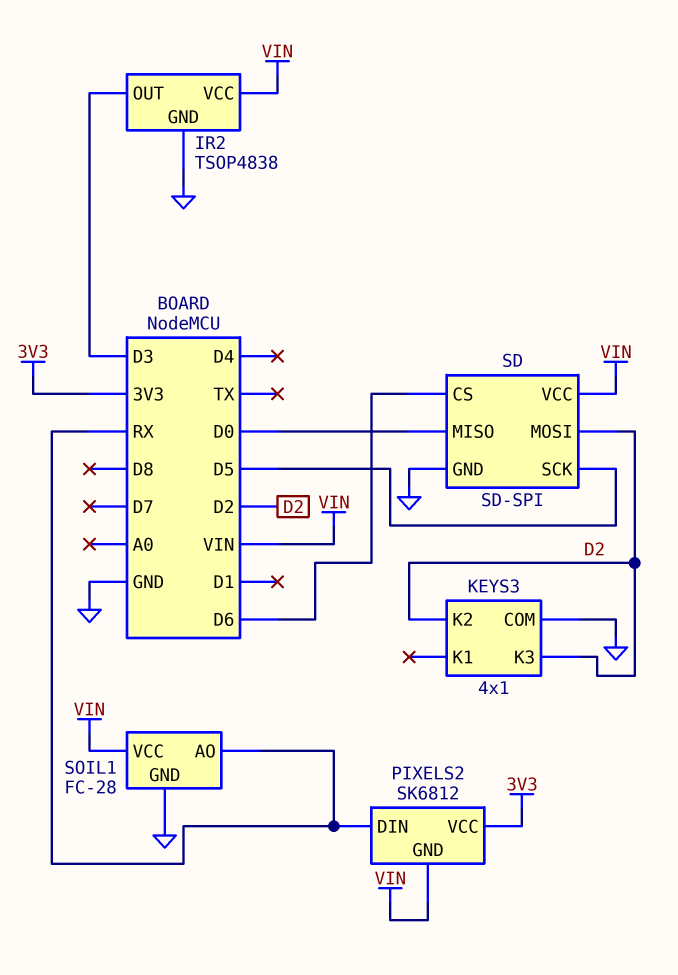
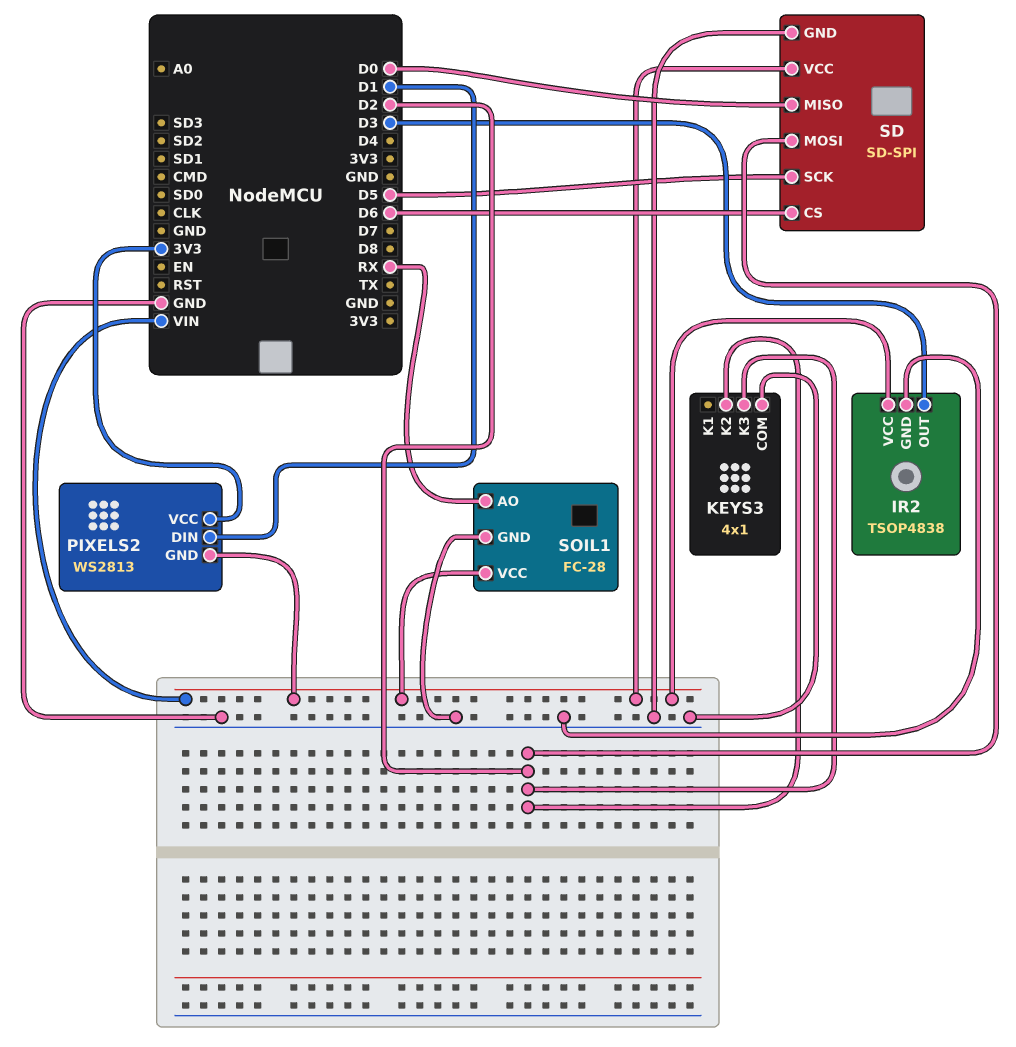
PIXELS2: SK6812 -> WS2813
PIXELS2 pin DIN: RX -> D1

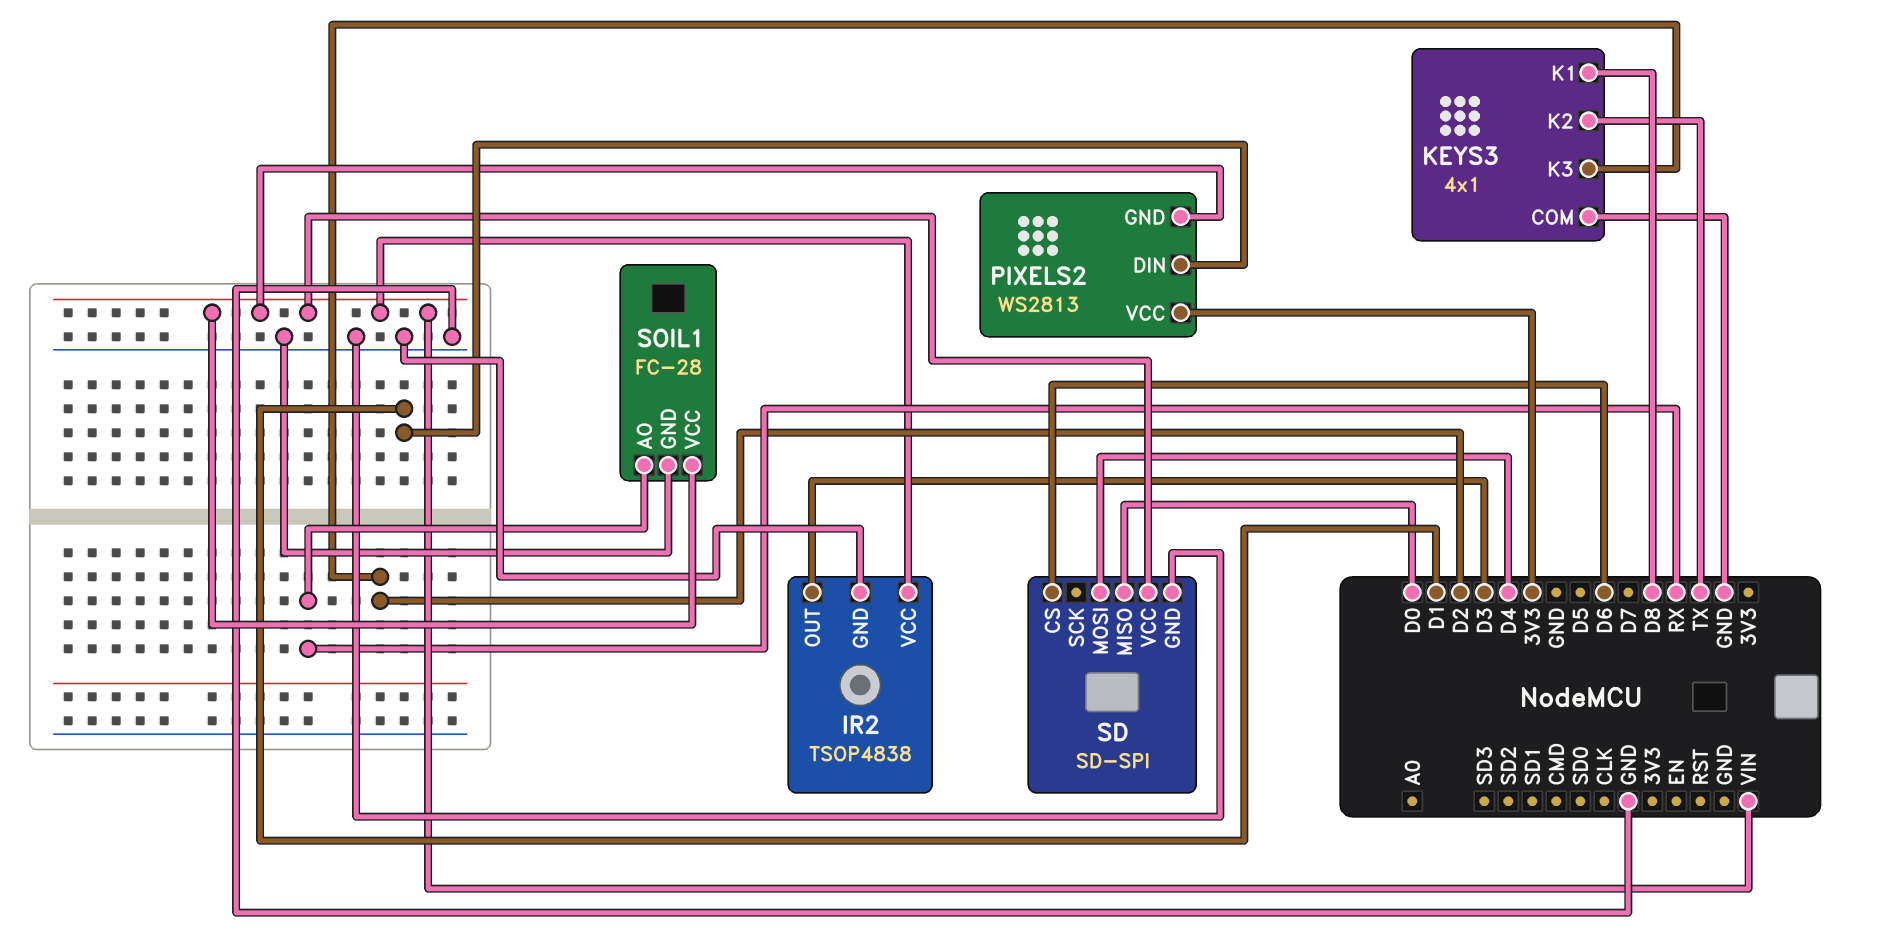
KEYS3 pin K1: none -> D8
KEYS3 pin K2: D2 -> TX
SD pin MOSI: D2 -> D4
SD pin SCK: D5 -> none

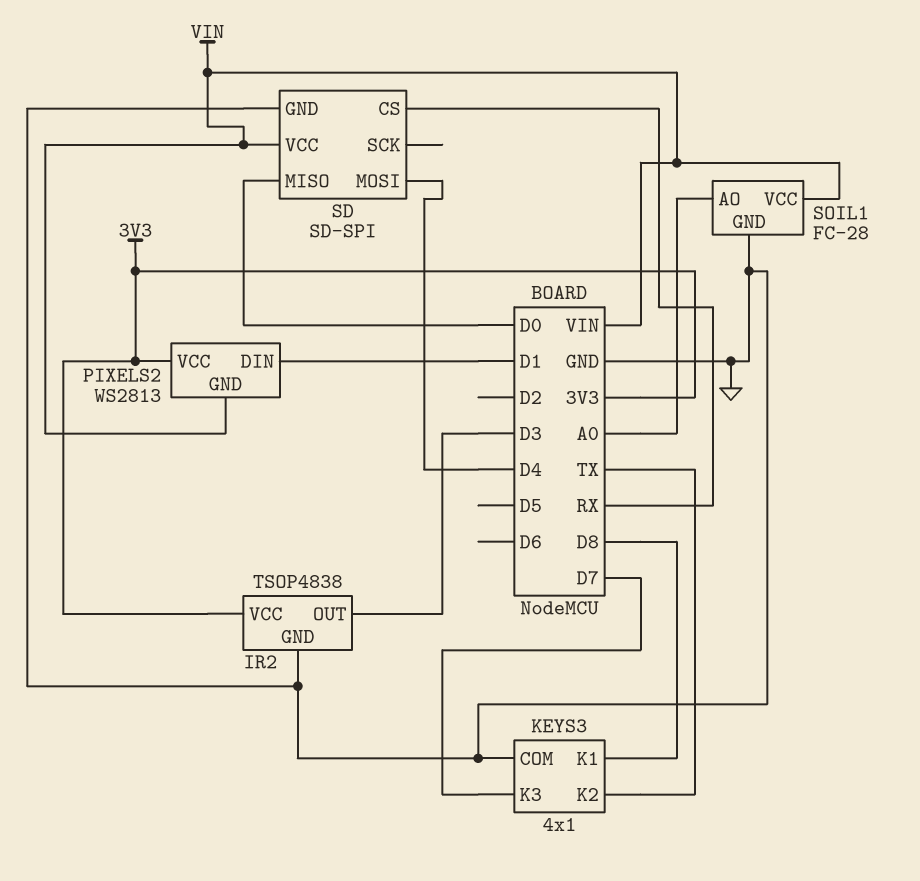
IR2 pin VCC: VIN -> 3V3
KEYS3 pin K3: D2 -> D7
SD pin CS: D6 -> RX
SOIL1 pin AO: RX -> A0

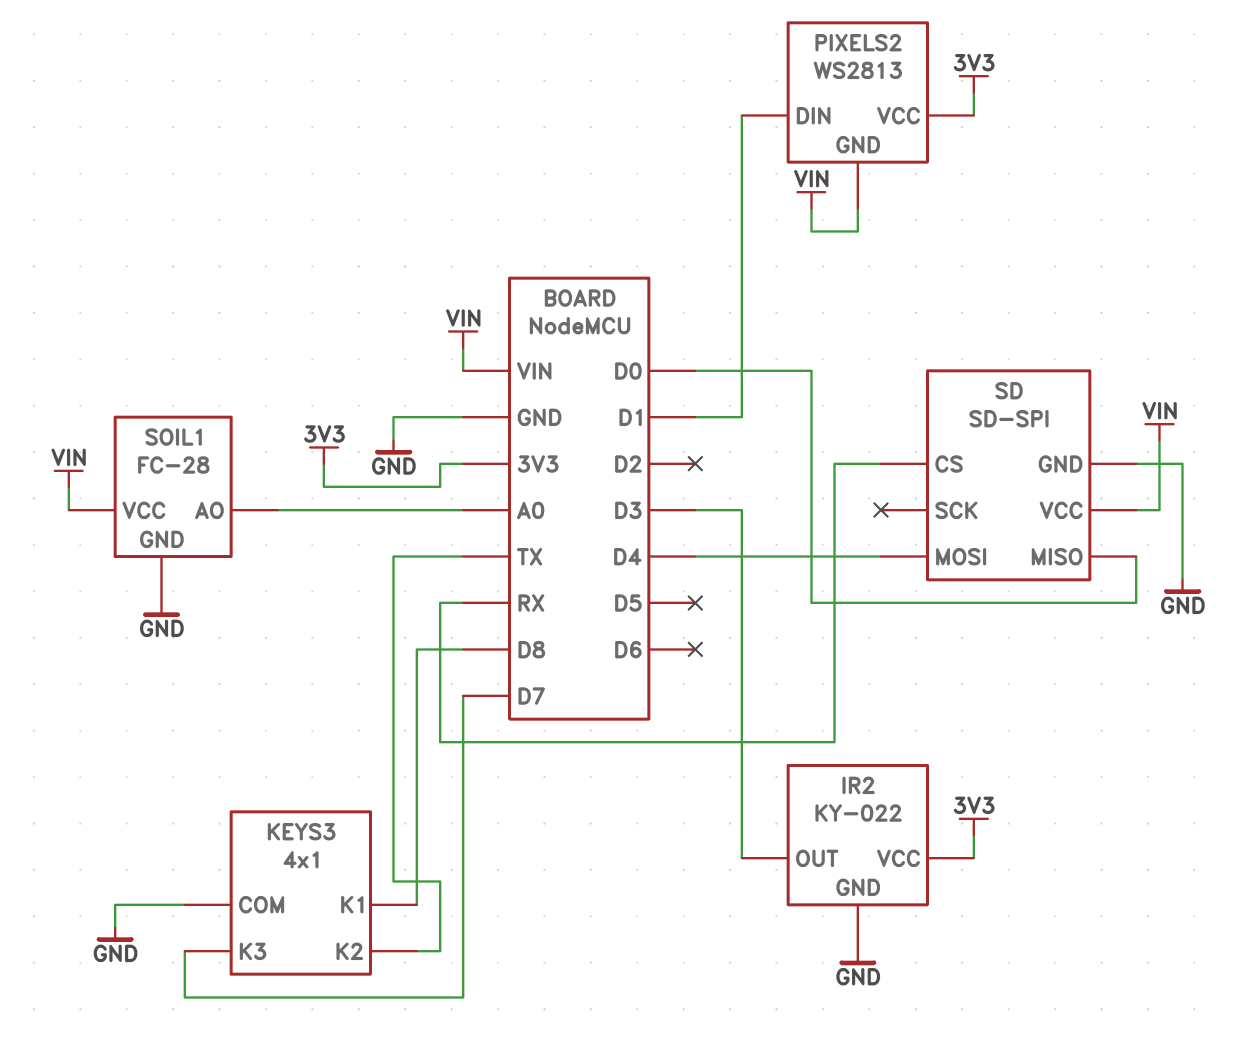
IR2: TSOP4838 -> KY-022

